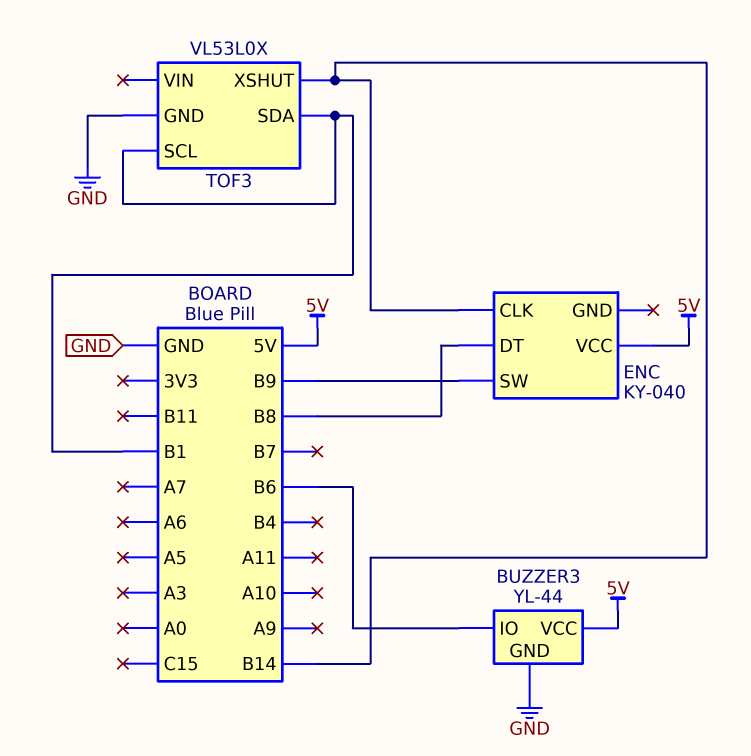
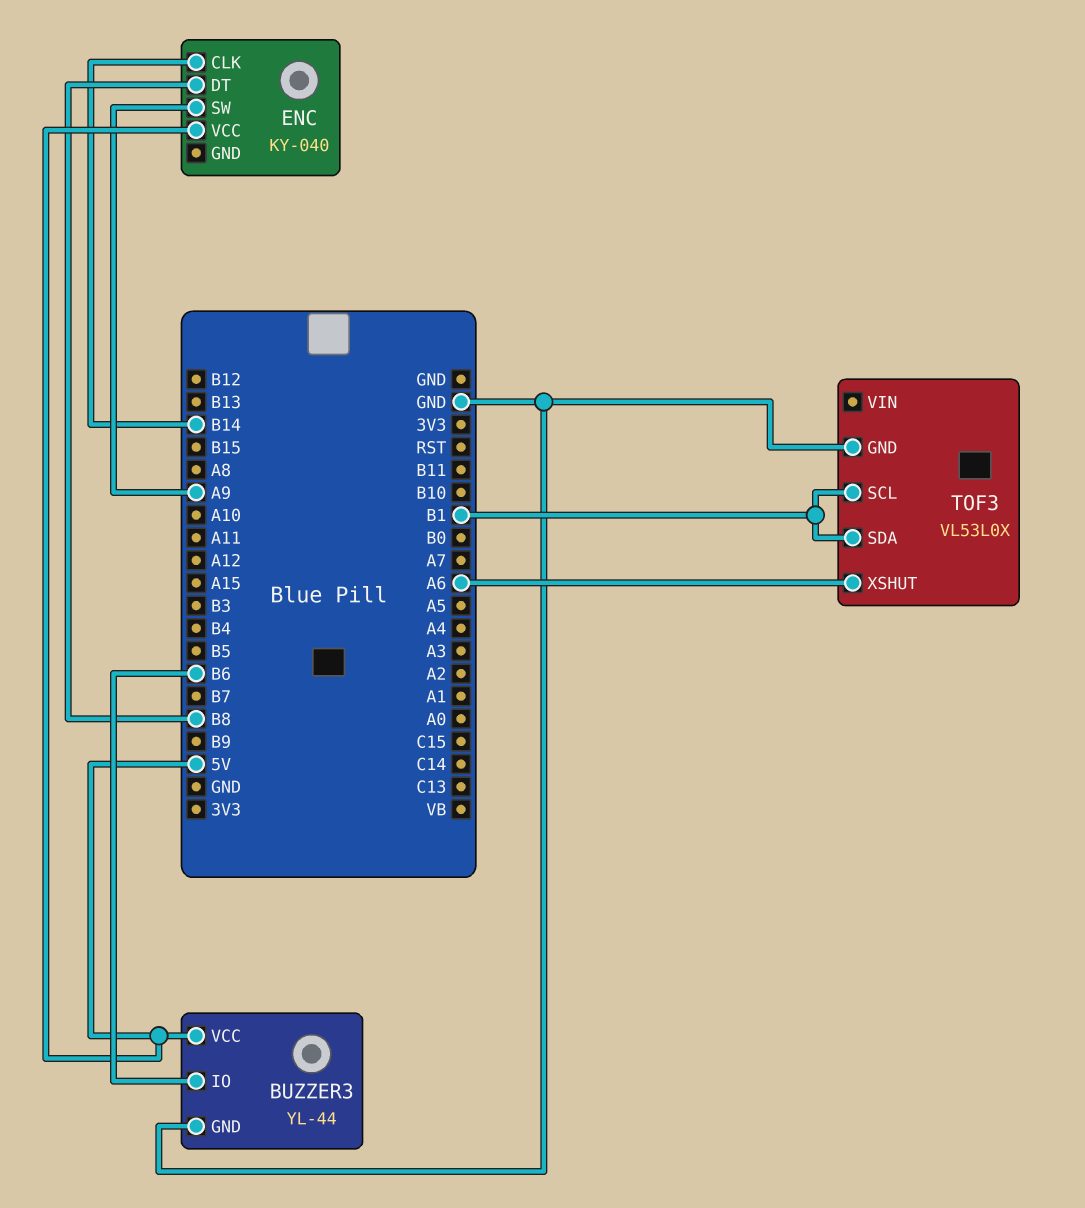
ENC pin SW: B9 -> A9
TOF3 pin XSHUT: B14 -> A6

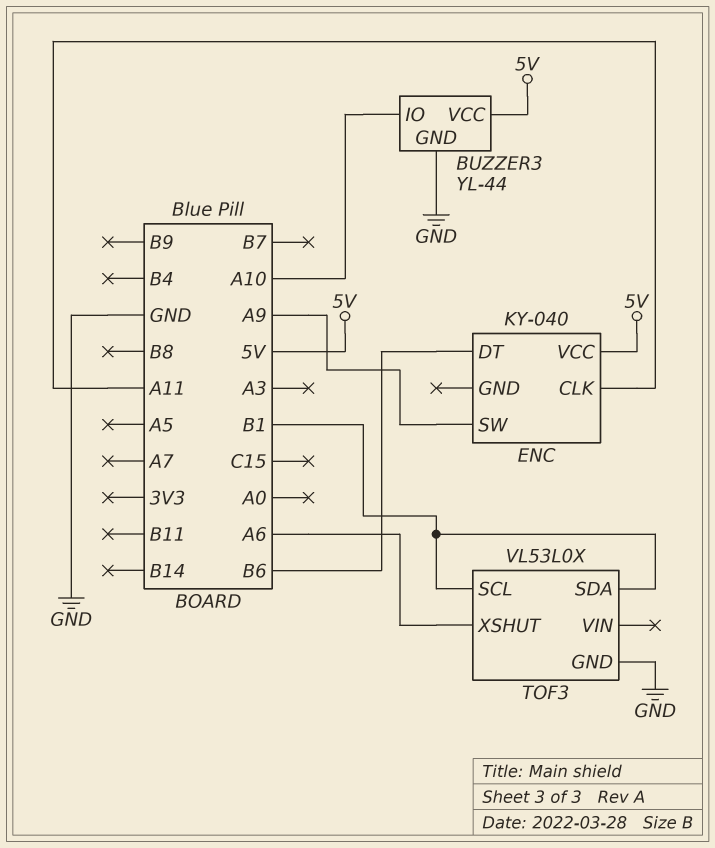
BUZZER3 pin IO: B6 -> A10
ENC pin CLK: B14 -> A11
ENC pin DT: B8 -> B6

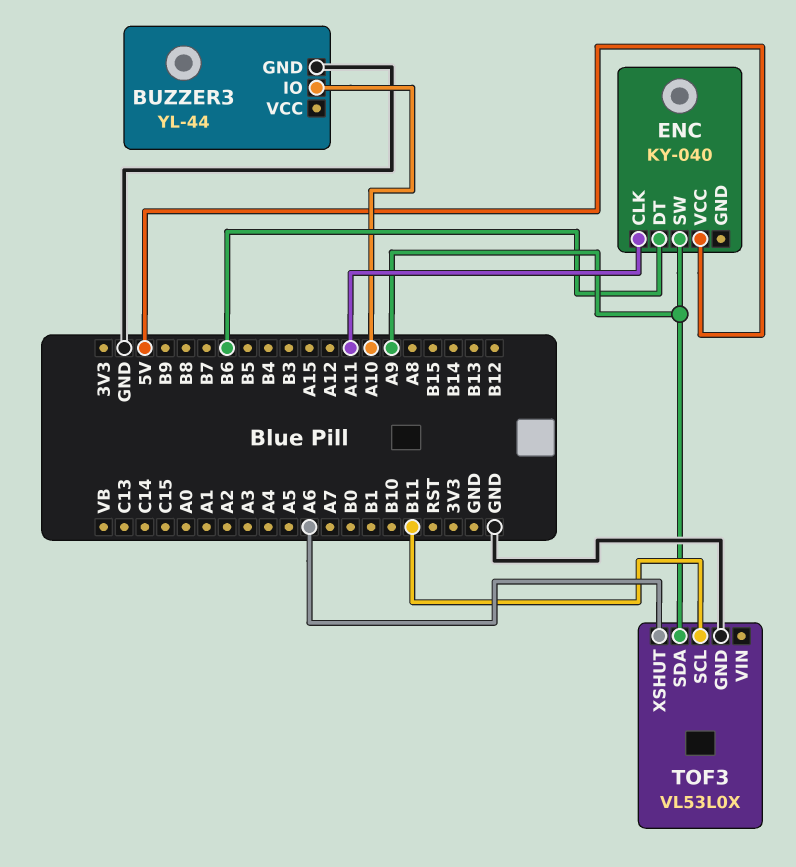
BUZZER3 pin VCC: 5V -> none
TOF3 pin SCL: B1 -> B11
TOF3 pin SDA: B1 -> A9

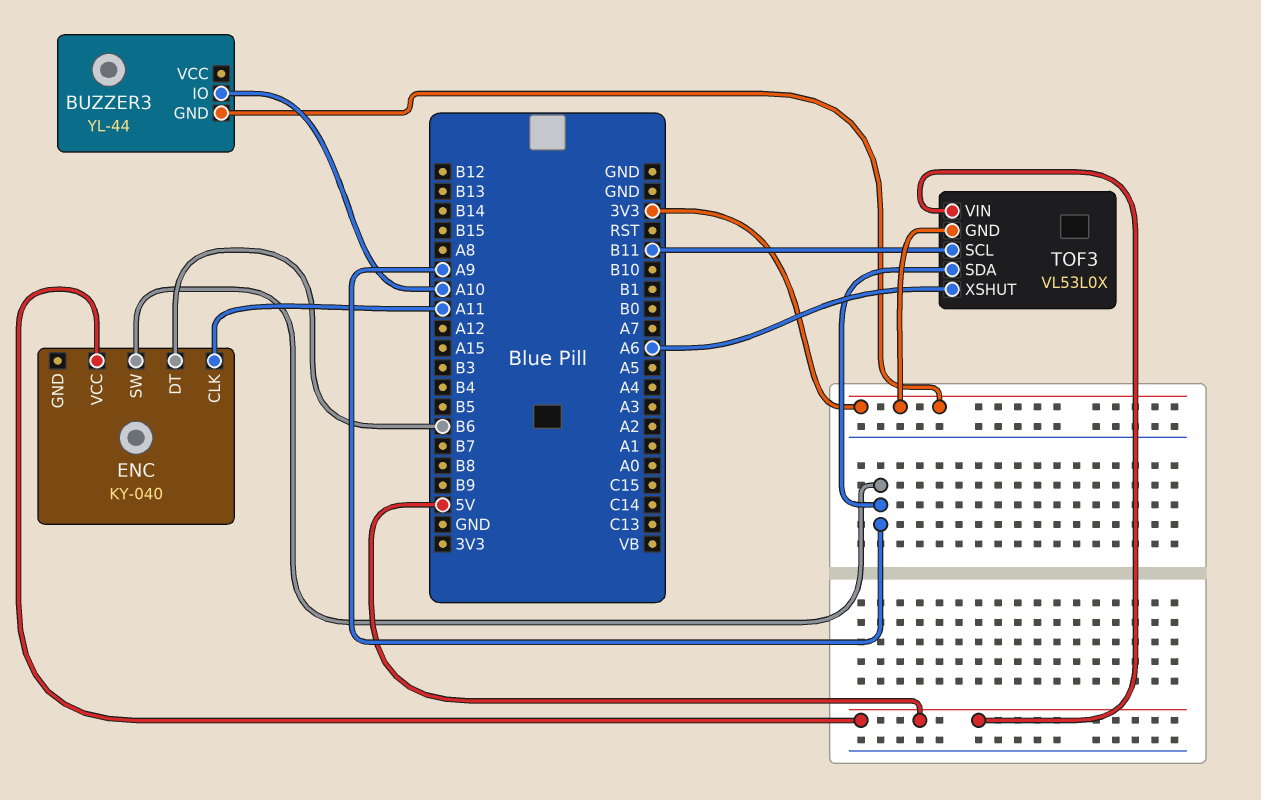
BUZZER3 pin GND: GND -> 3V3
TOF3 pin GND: GND -> 3V3
TOF3 pin VIN: none -> 5V

